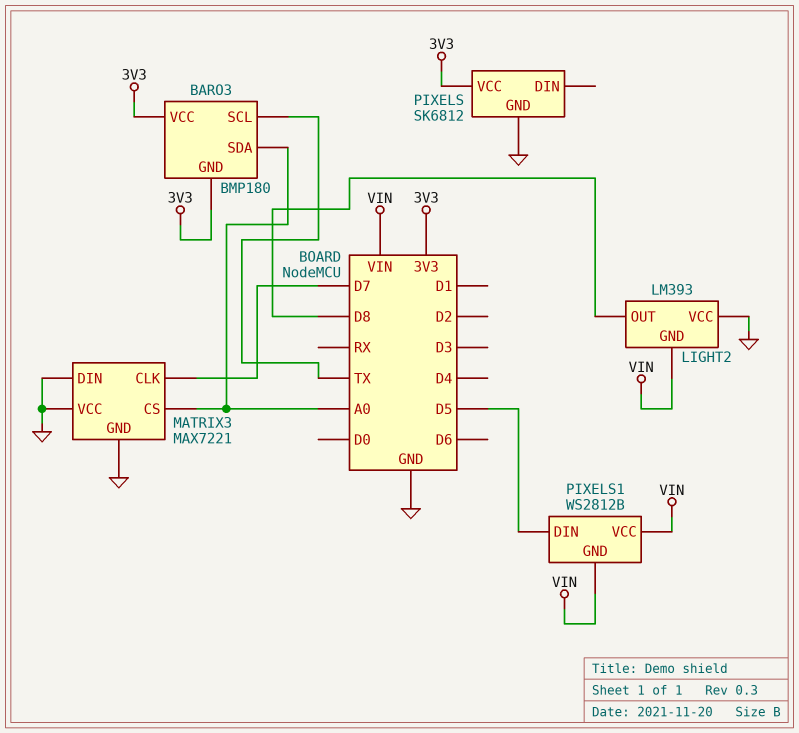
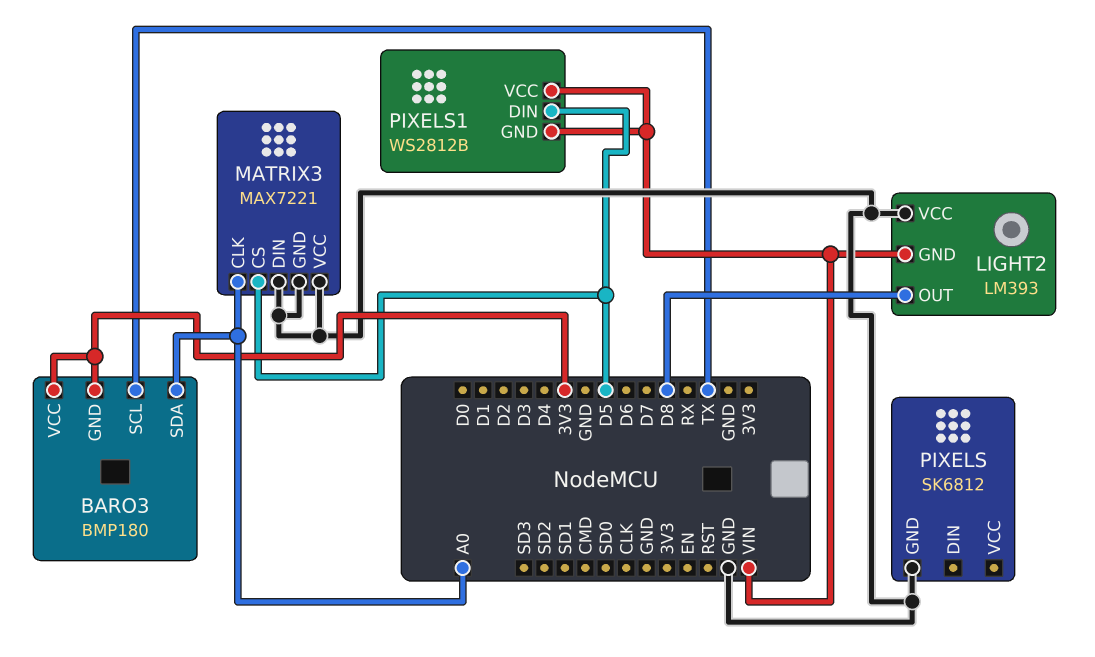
MATRIX3 pin CLK: D7 -> A0
MATRIX3 pin CS: A0 -> D5
PIXELS pin VCC: 3V3 -> none

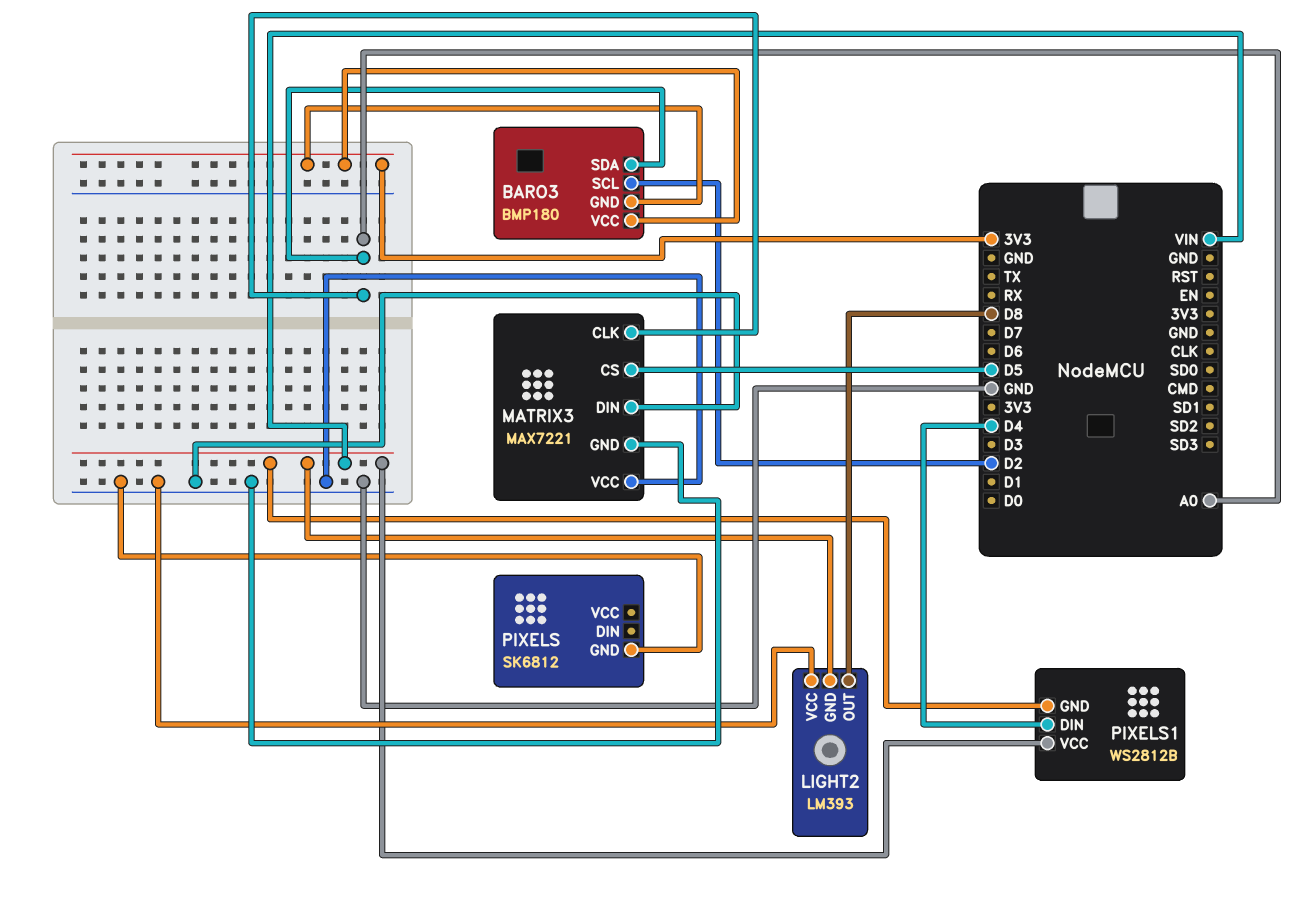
BARO3 pin SCL: TX -> D2
PIXELS1 pin DIN: D5 -> D4

